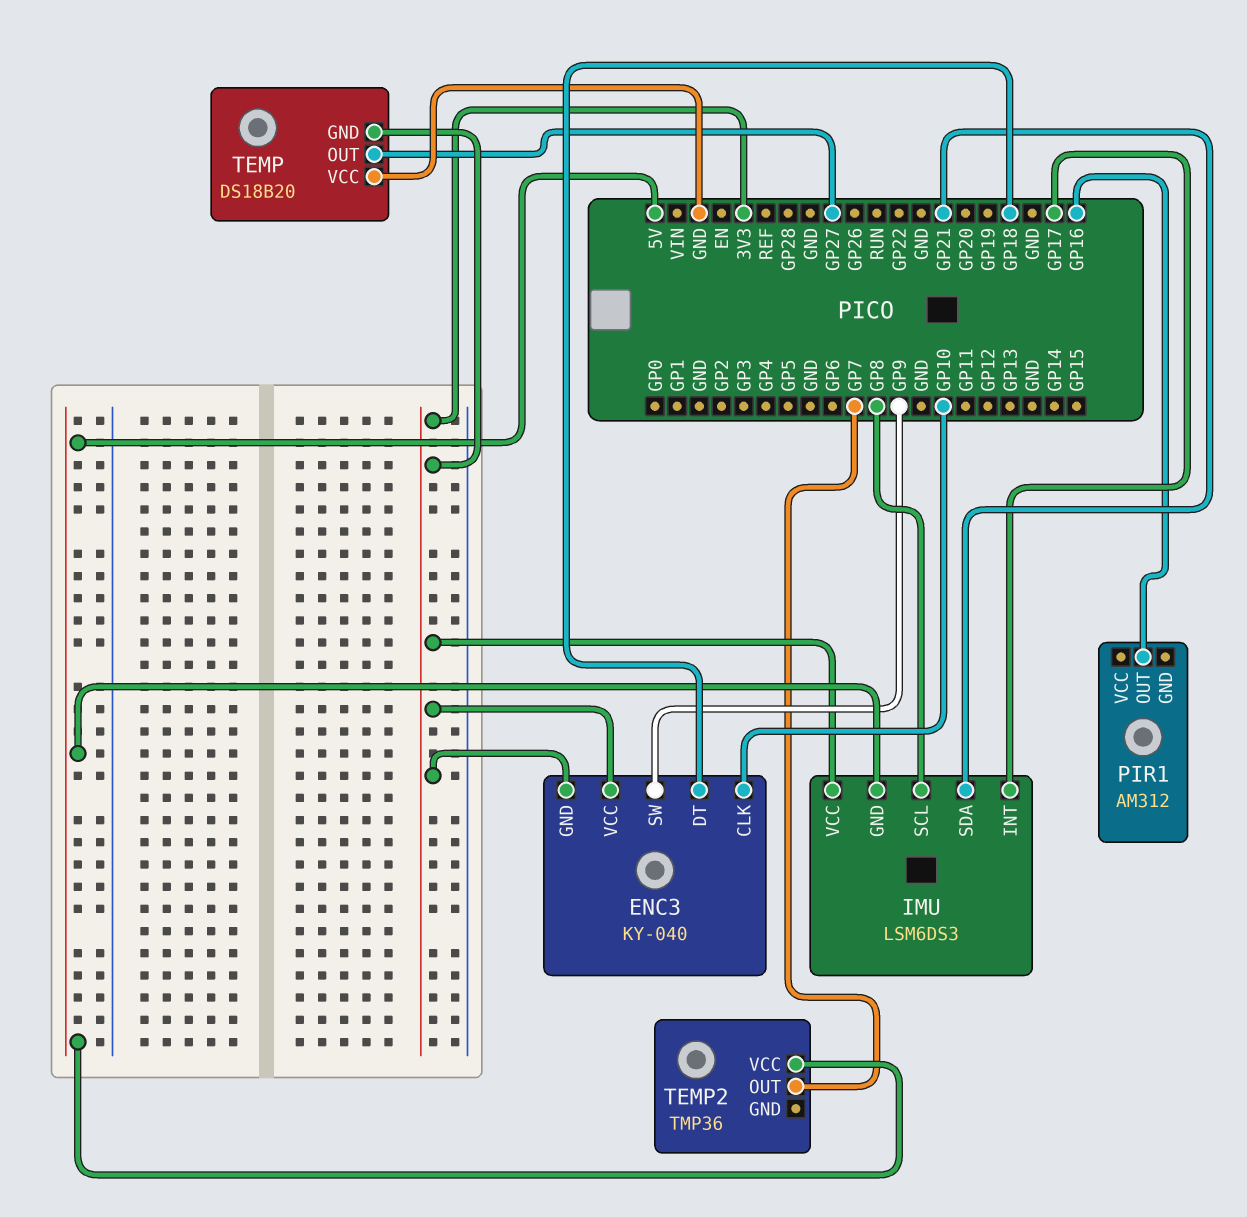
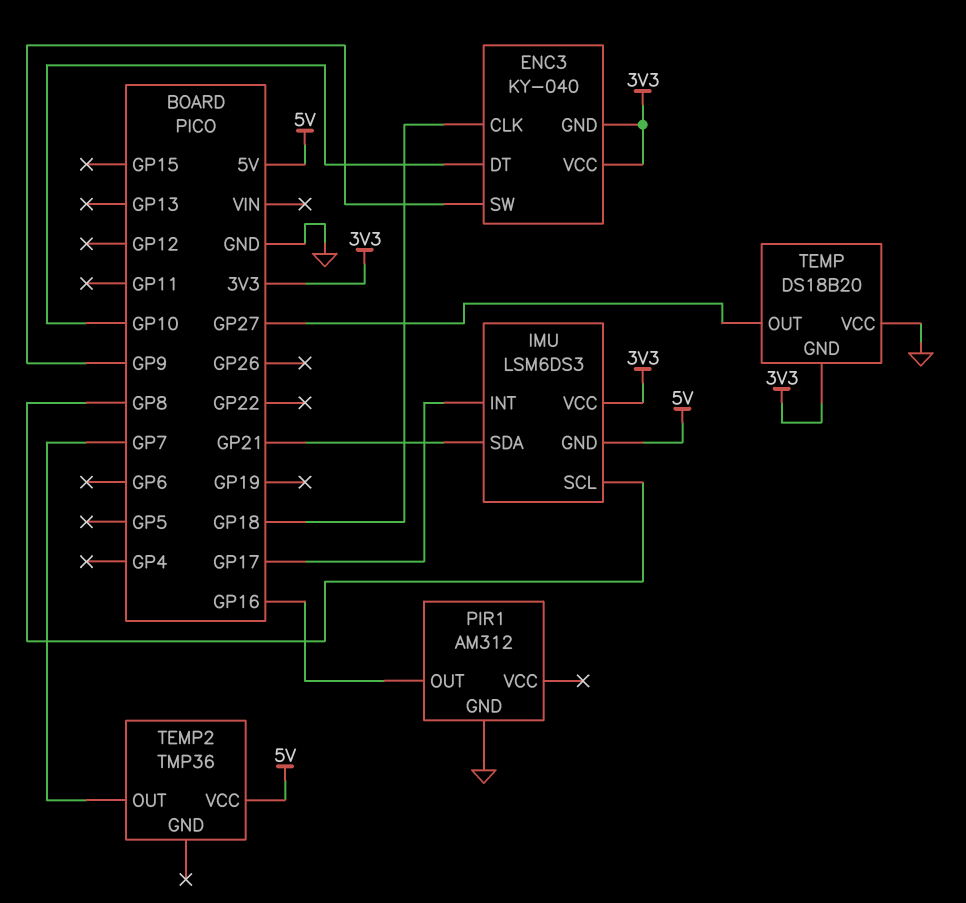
ENC3 pin CLK: GP10 -> GP18
ENC3 pin DT: GP18 -> GP10
PIR1 pin GND: none -> GND

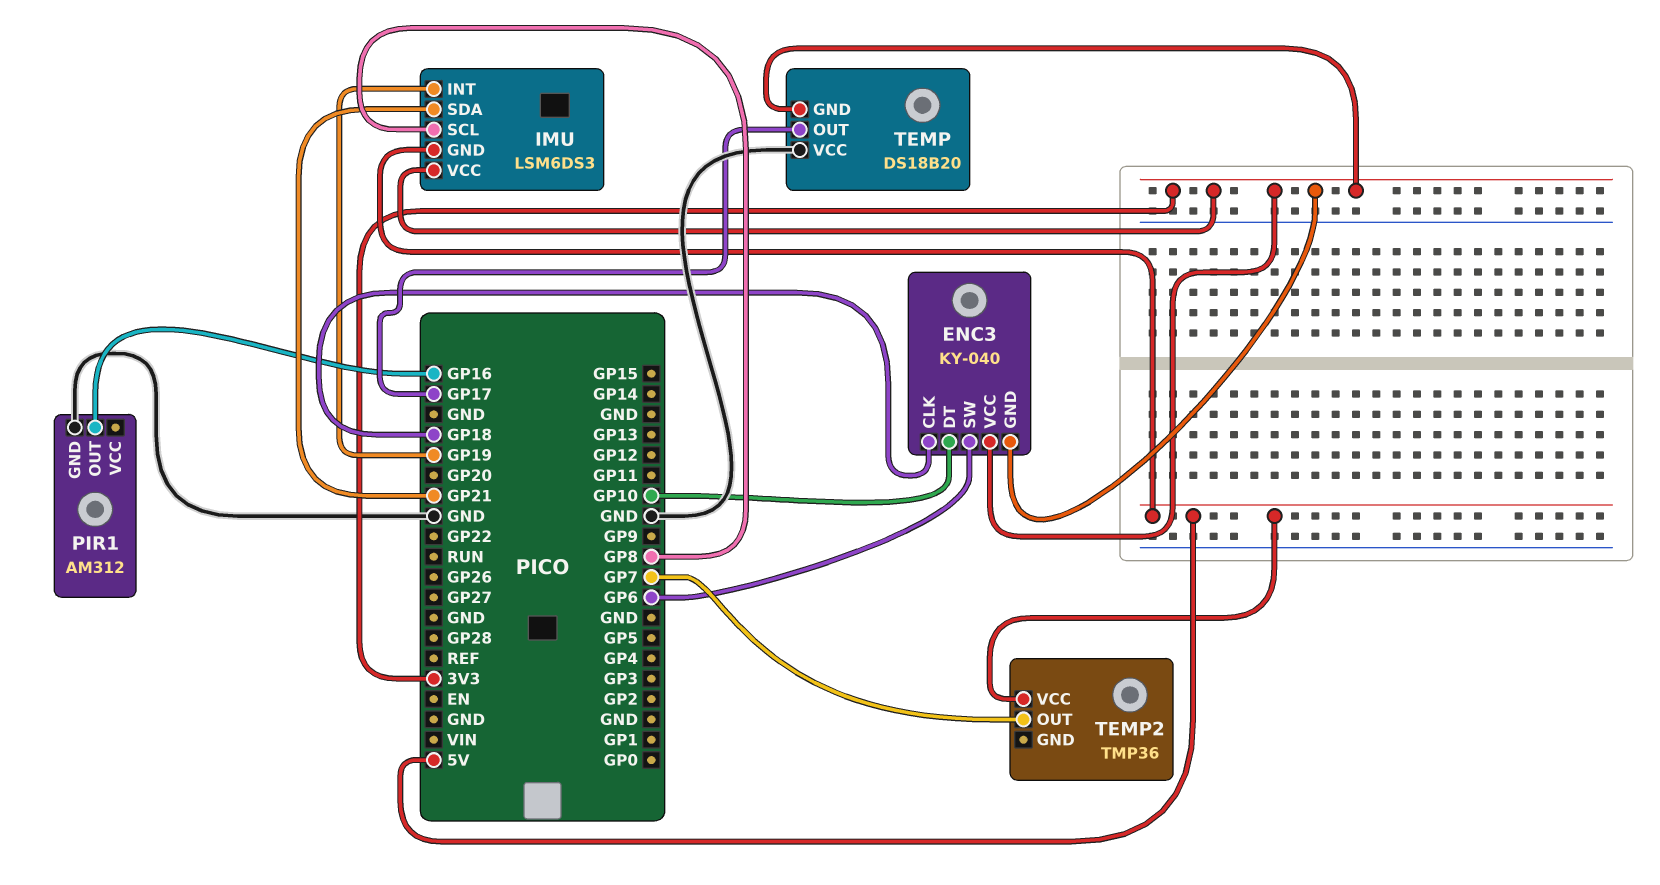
ENC3 pin SW: GP9 -> GP6
IMU pin INT: GP17 -> GP19
TEMP pin OUT: GP27 -> GP17

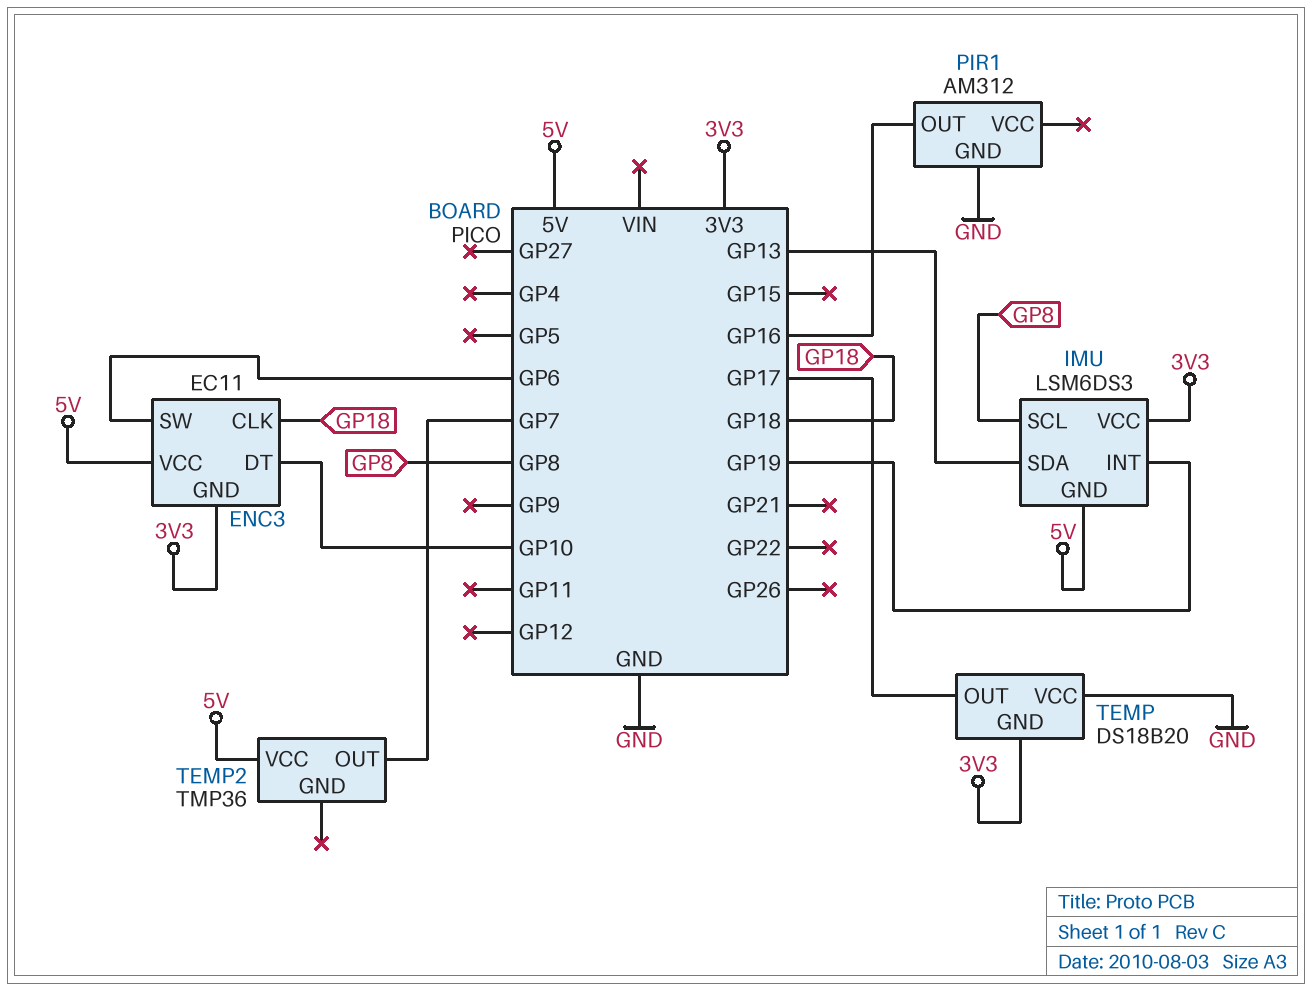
ENC3: KY-040 -> EC11
ENC3 pin VCC: 3V3 -> 5V
IMU pin SDA: GP21 -> GP13

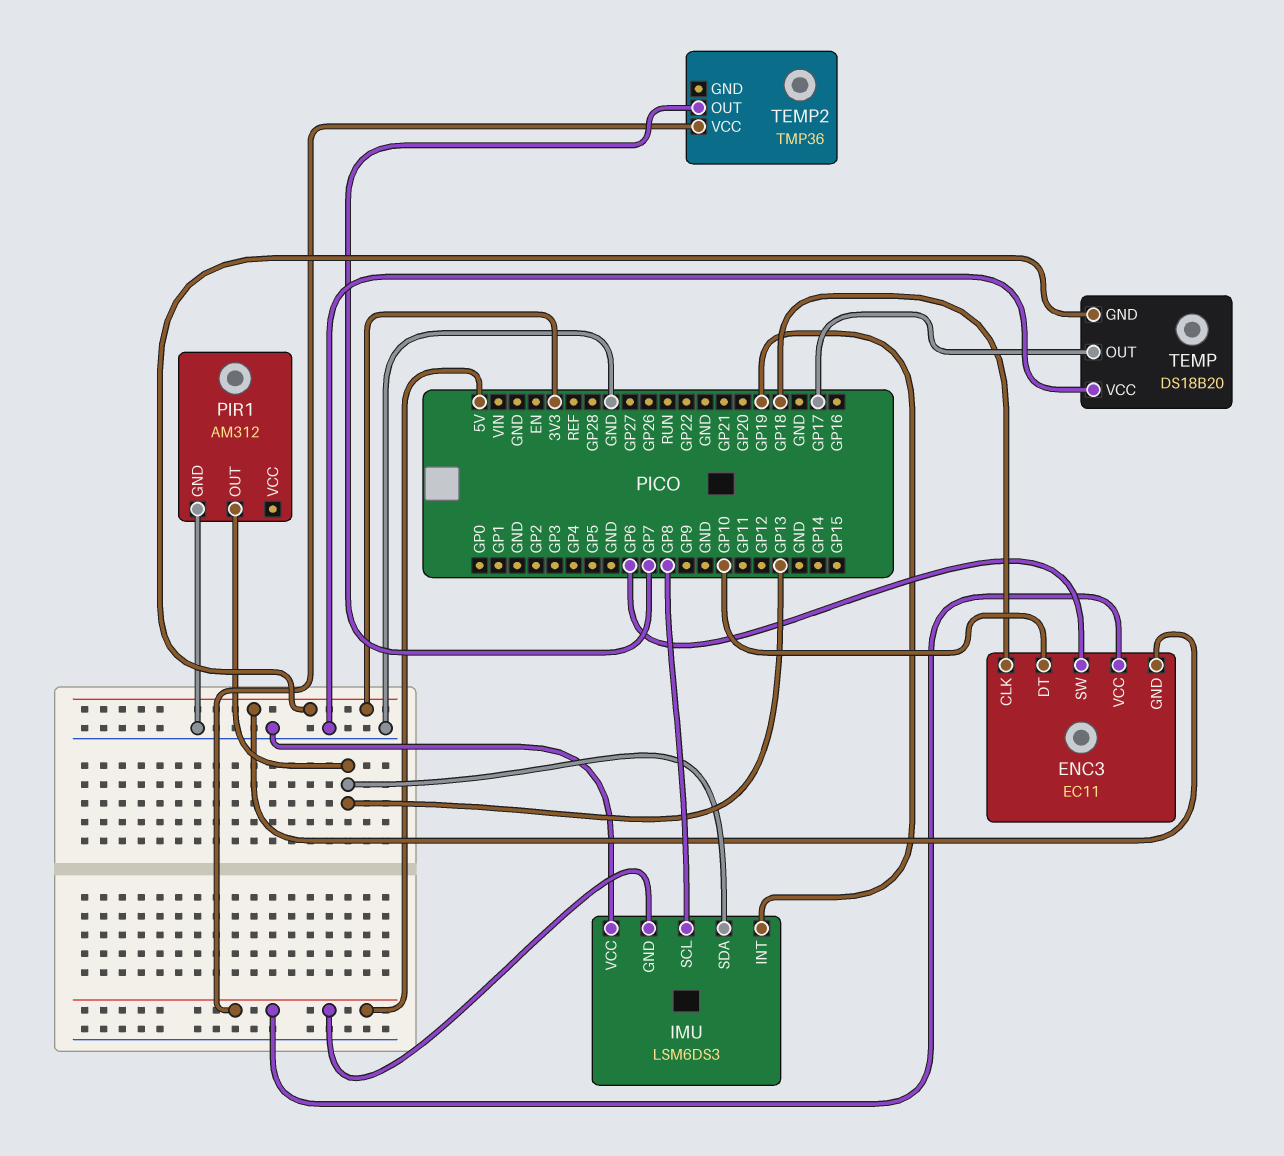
IMU pin VCC: 3V3 -> GND
PIR1 pin OUT: GP16 -> GP13

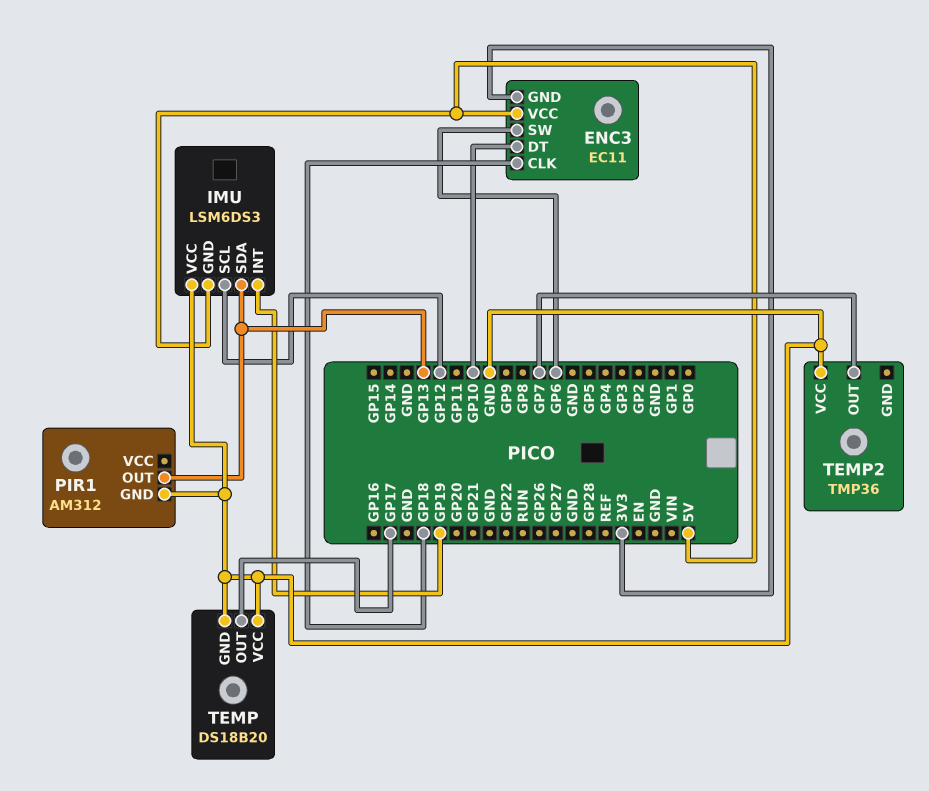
IMU pin SCL: GP8 -> GP12
TEMP pin GND: 3V3 -> GND
TEMP2 pin VCC: 5V -> GND

